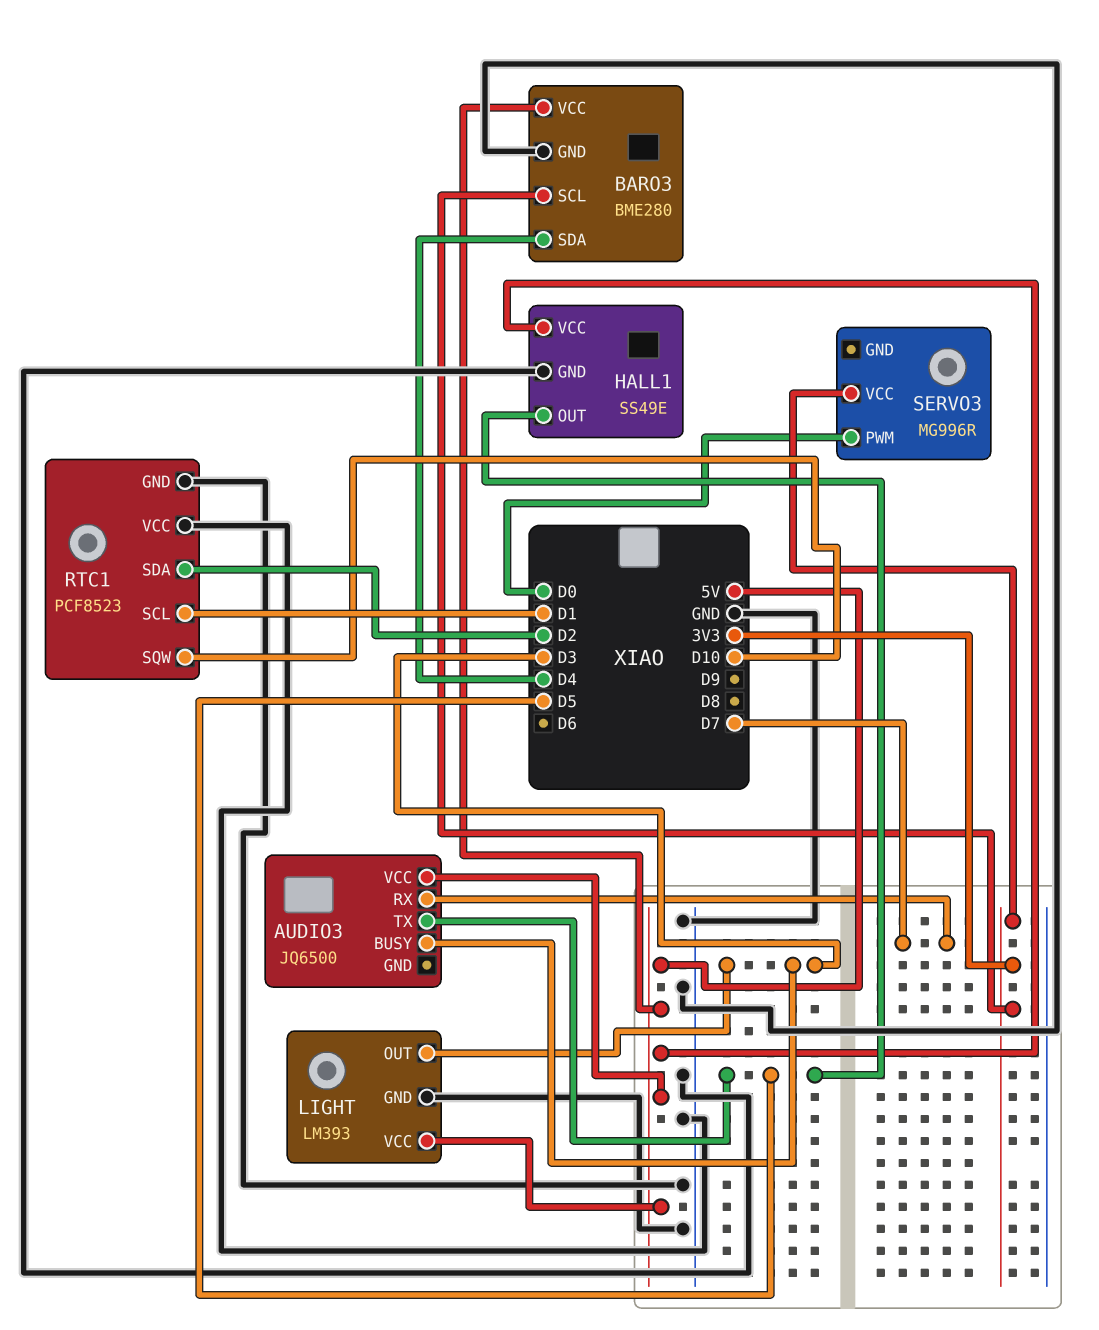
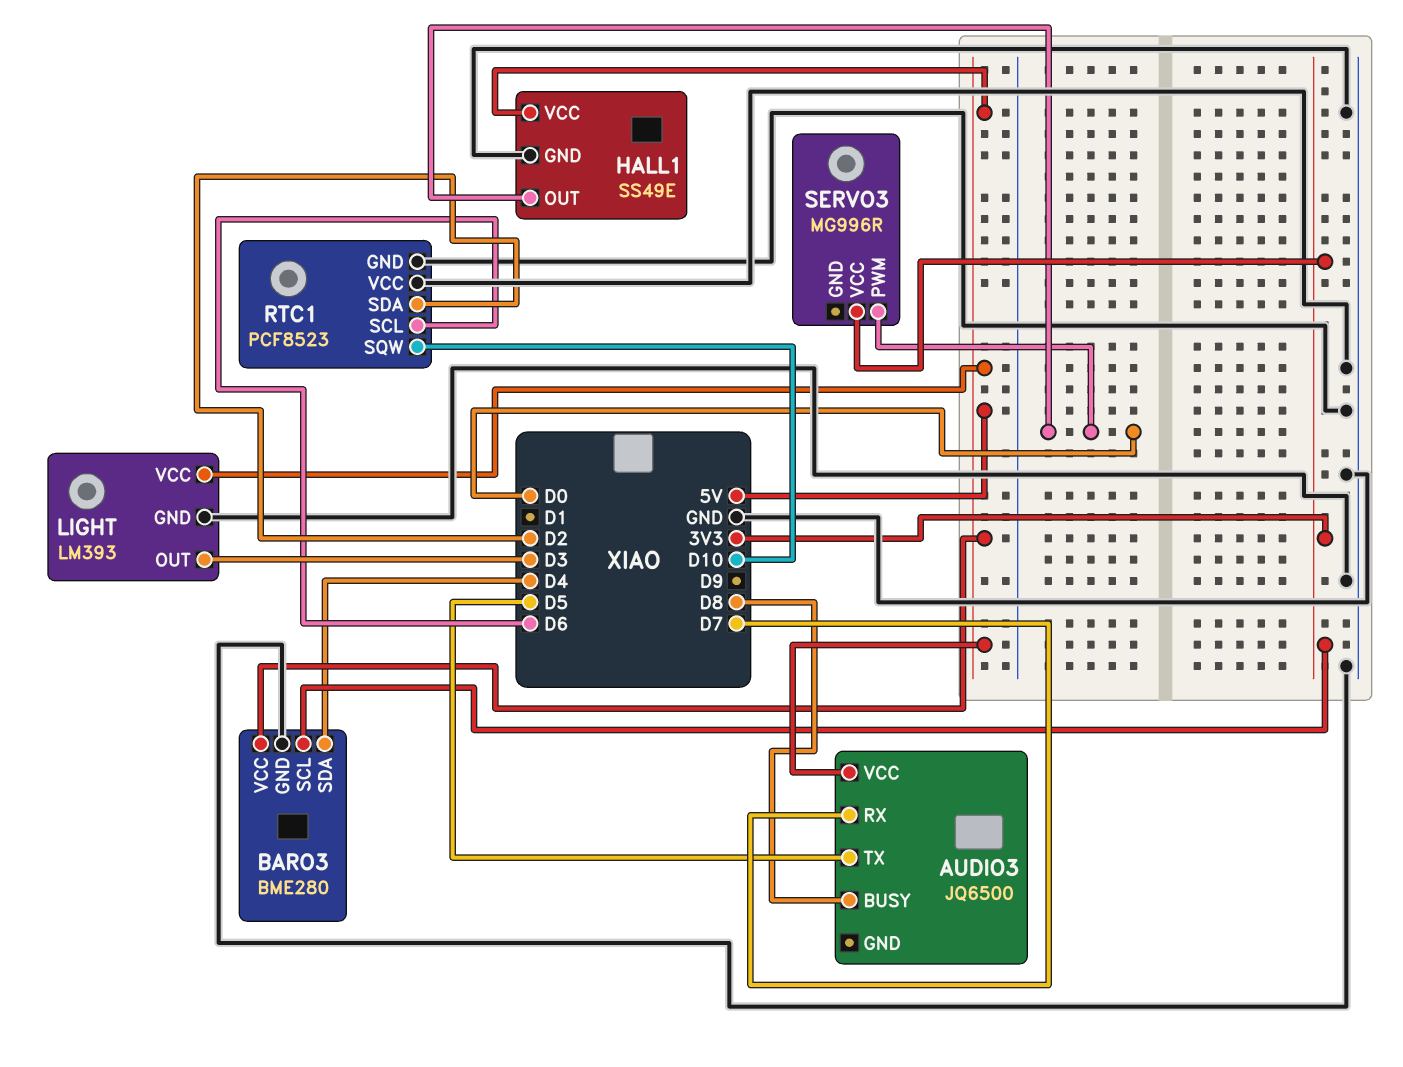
AUDIO3 pin BUSY: D3 -> D8
HALL1 pin OUT: D5 -> D0
RTC1 pin SCL: D1 -> D6

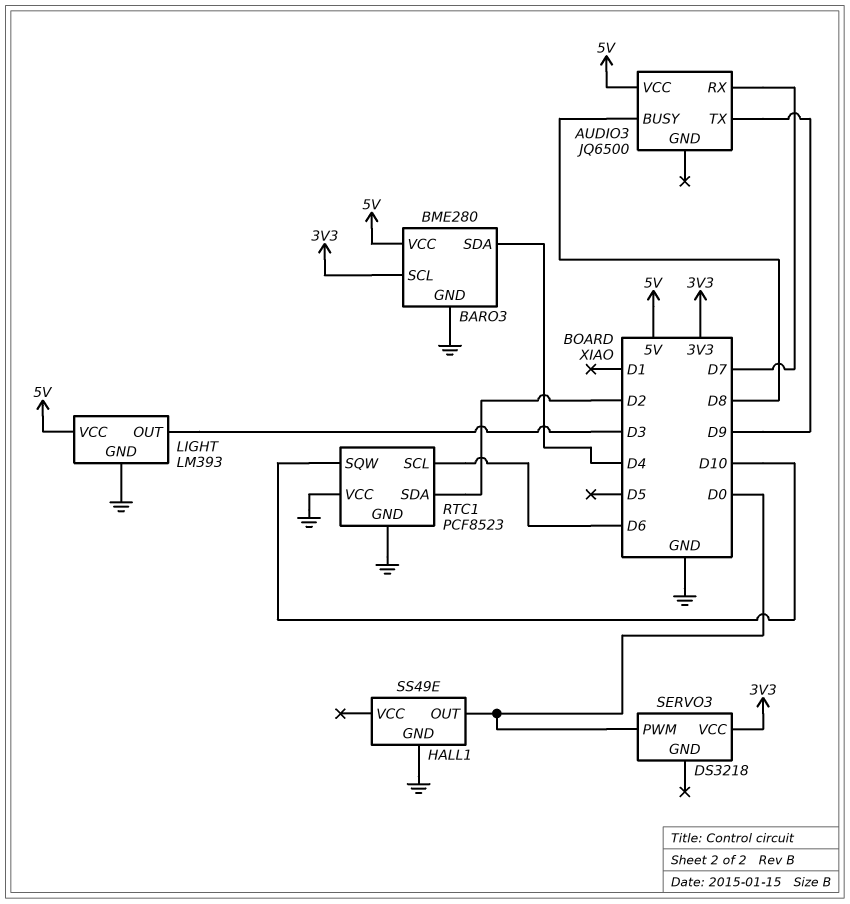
AUDIO3 pin TX: D5 -> D9
HALL1 pin VCC: 5V -> none
SERVO3: MG996R -> DS3218

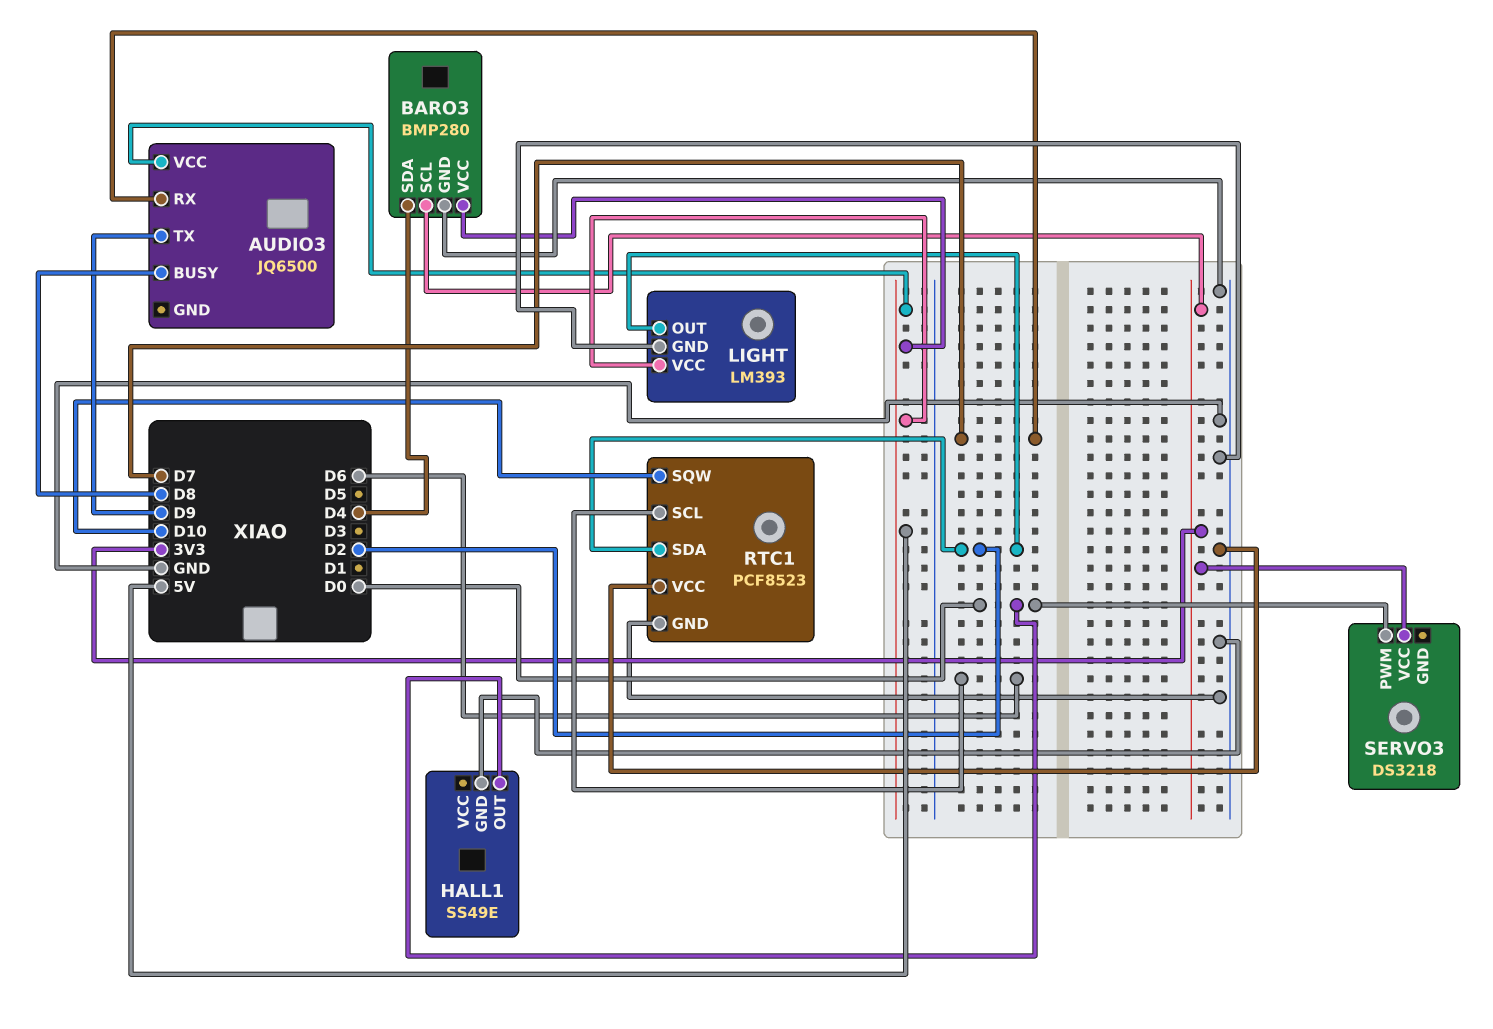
BARO3: BME280 -> BMP280
LIGHT pin OUT: D3 -> D2

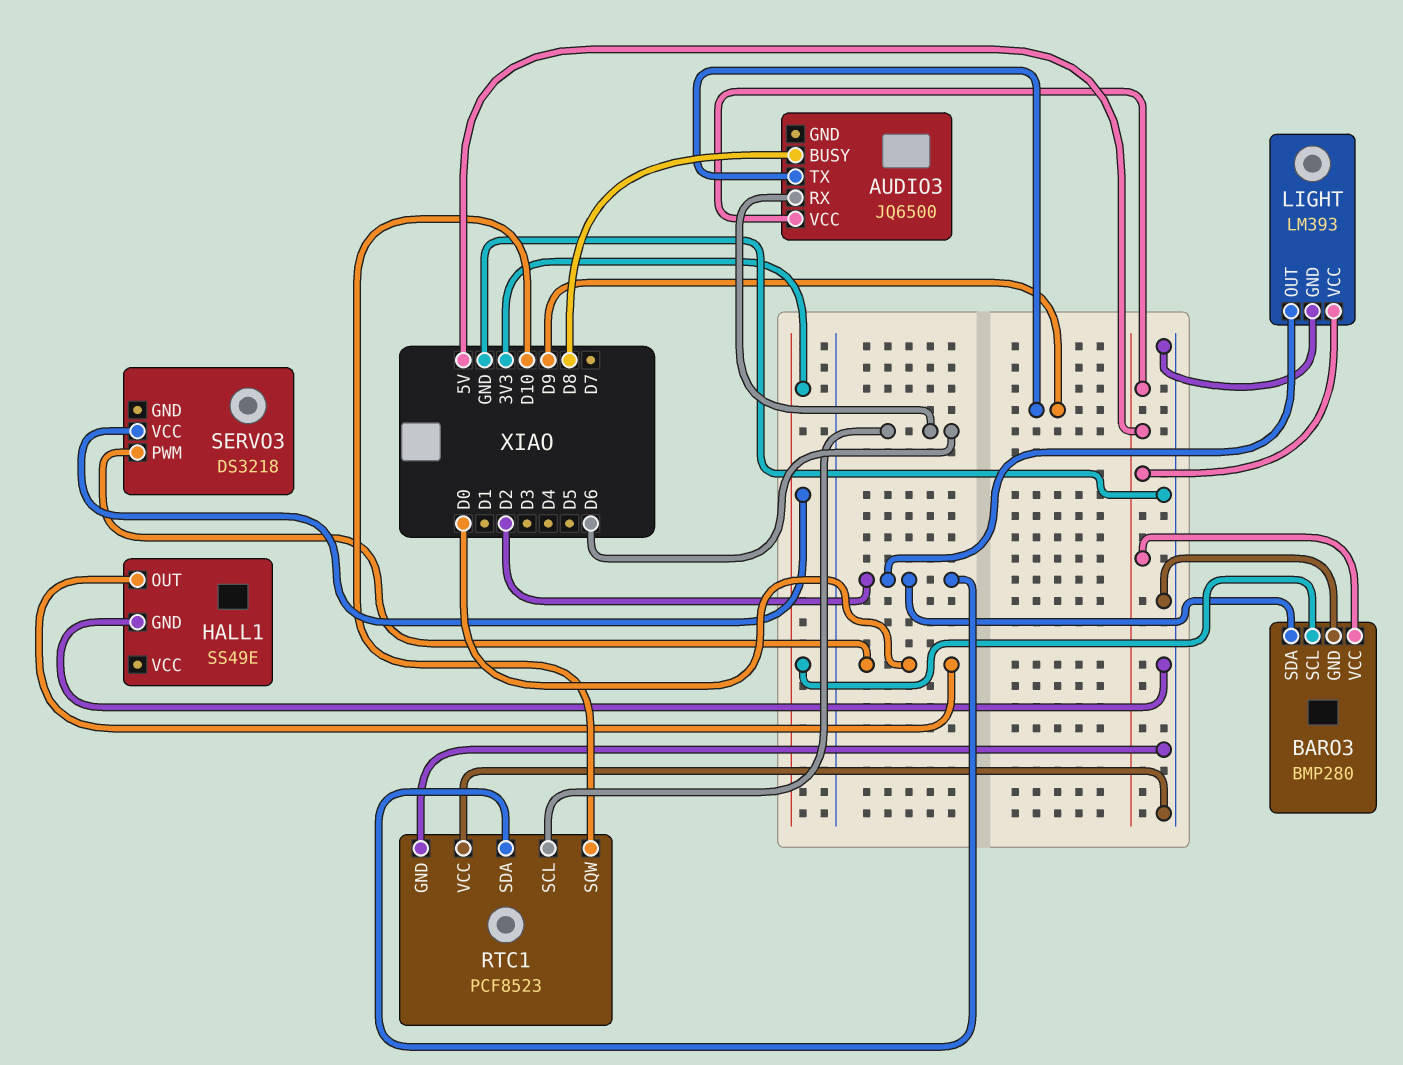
AUDIO3 pin RX: D7 -> D6
BARO3 pin SDA: D4 -> D2

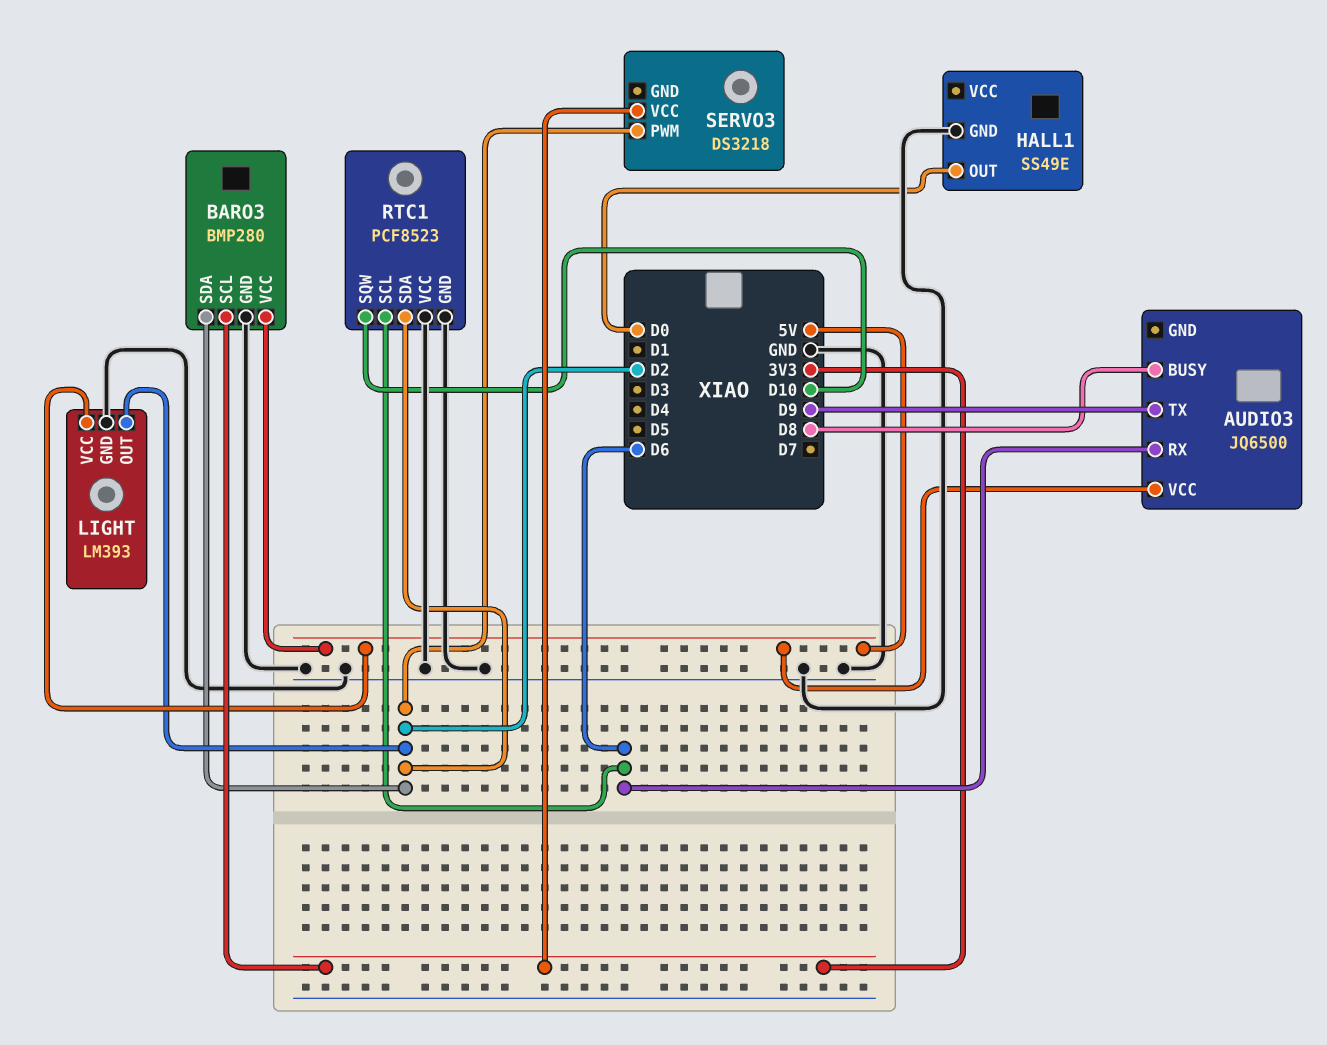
SERVO3 pin PWM: D0 -> D2

